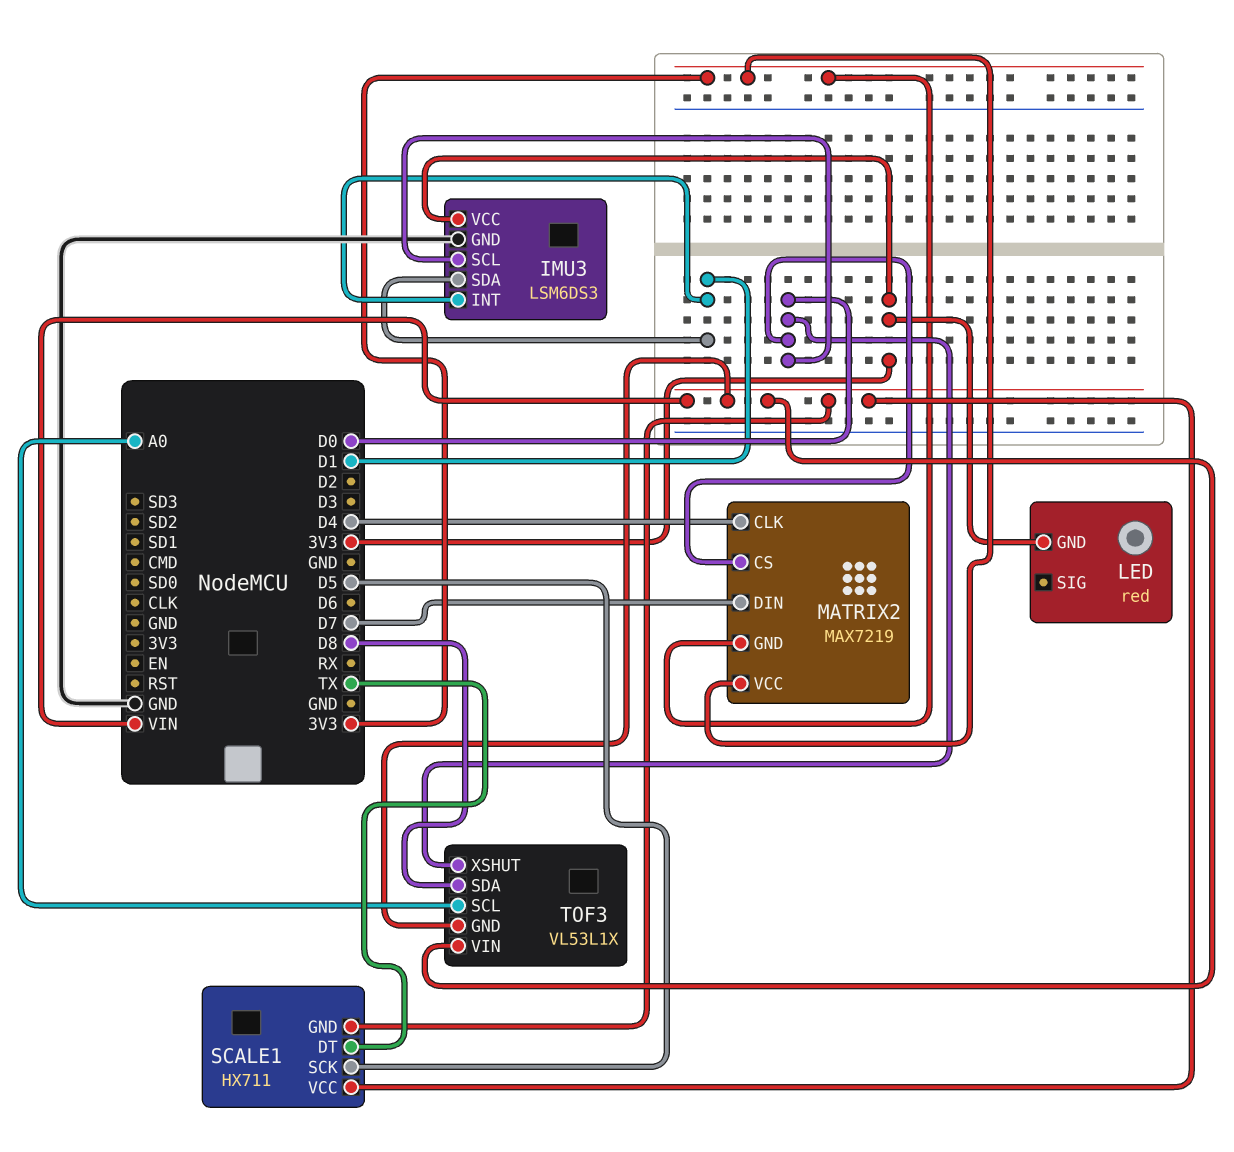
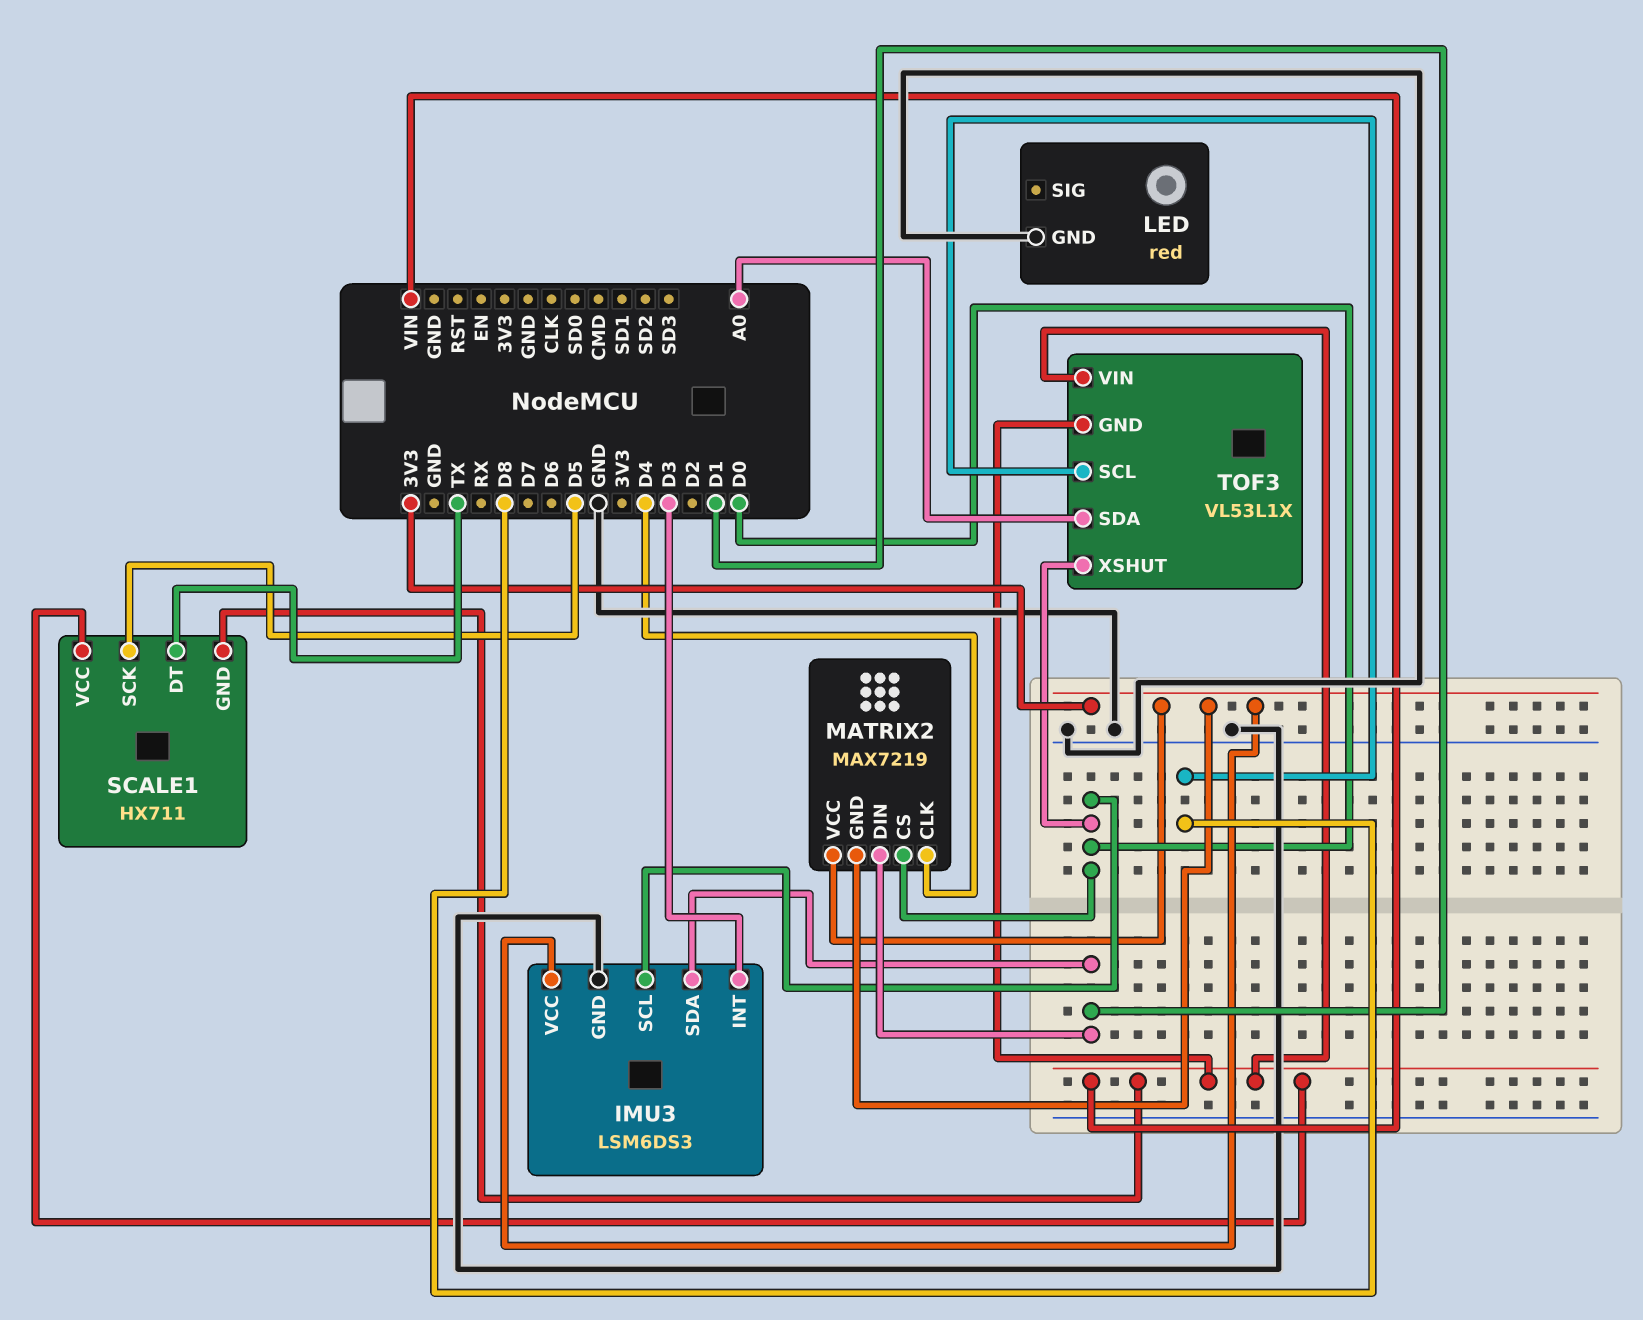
IMU3 pin INT: D1 -> D3
LED pin GND: 3V3 -> GND
MATRIX2 pin DIN: D7 -> D1
TOF3 pin SCL: A0 -> D8
TOF3 pin SDA: D8 -> A0

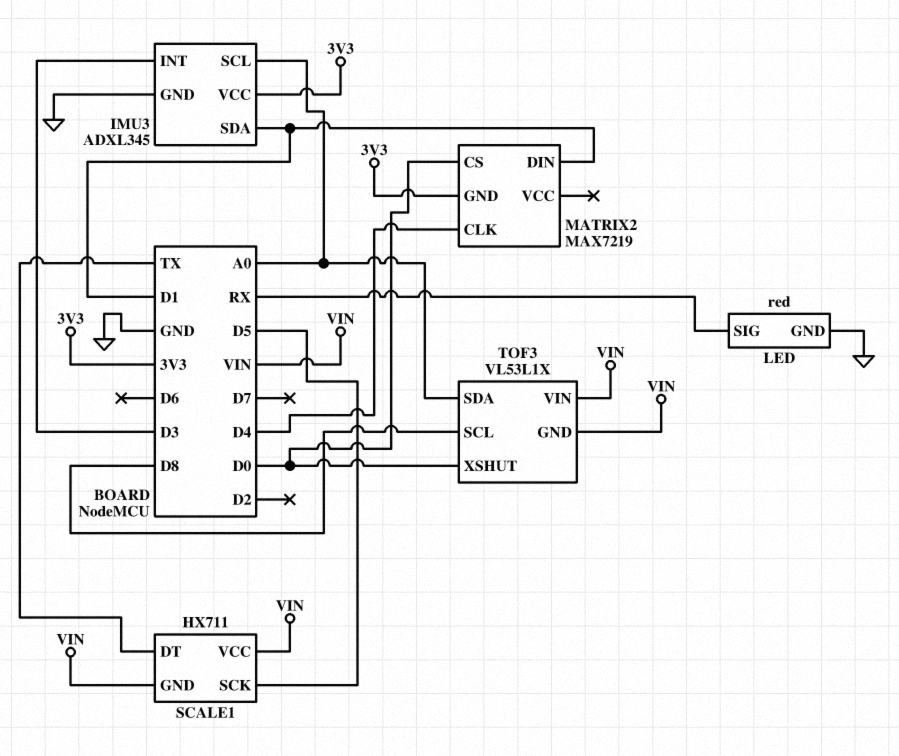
IMU3: LSM6DS3 -> ADXL345
IMU3 pin SCL: D0 -> A0
LED pin SIG: none -> RX
MATRIX2 pin VCC: 3V3 -> none

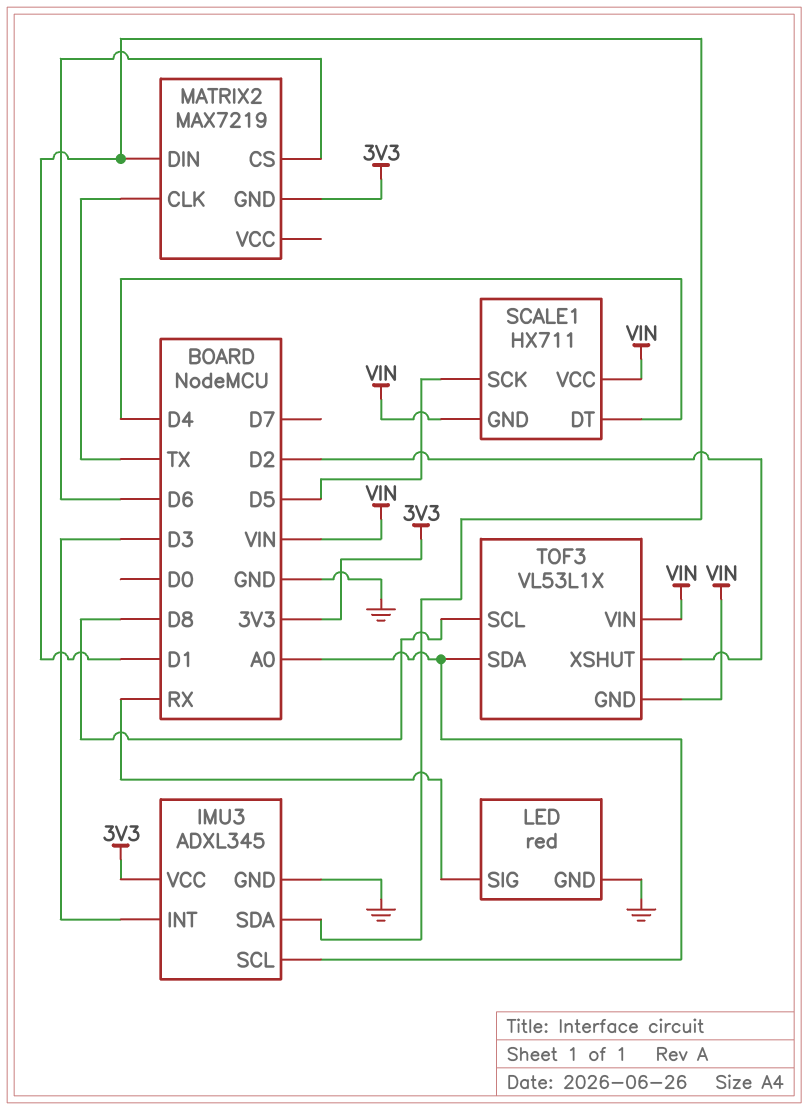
MATRIX2 pin CLK: D4 -> TX
MATRIX2 pin CS: D0 -> D6
SCALE1 pin DT: TX -> D4
TOF3 pin XSHUT: D0 -> D2

